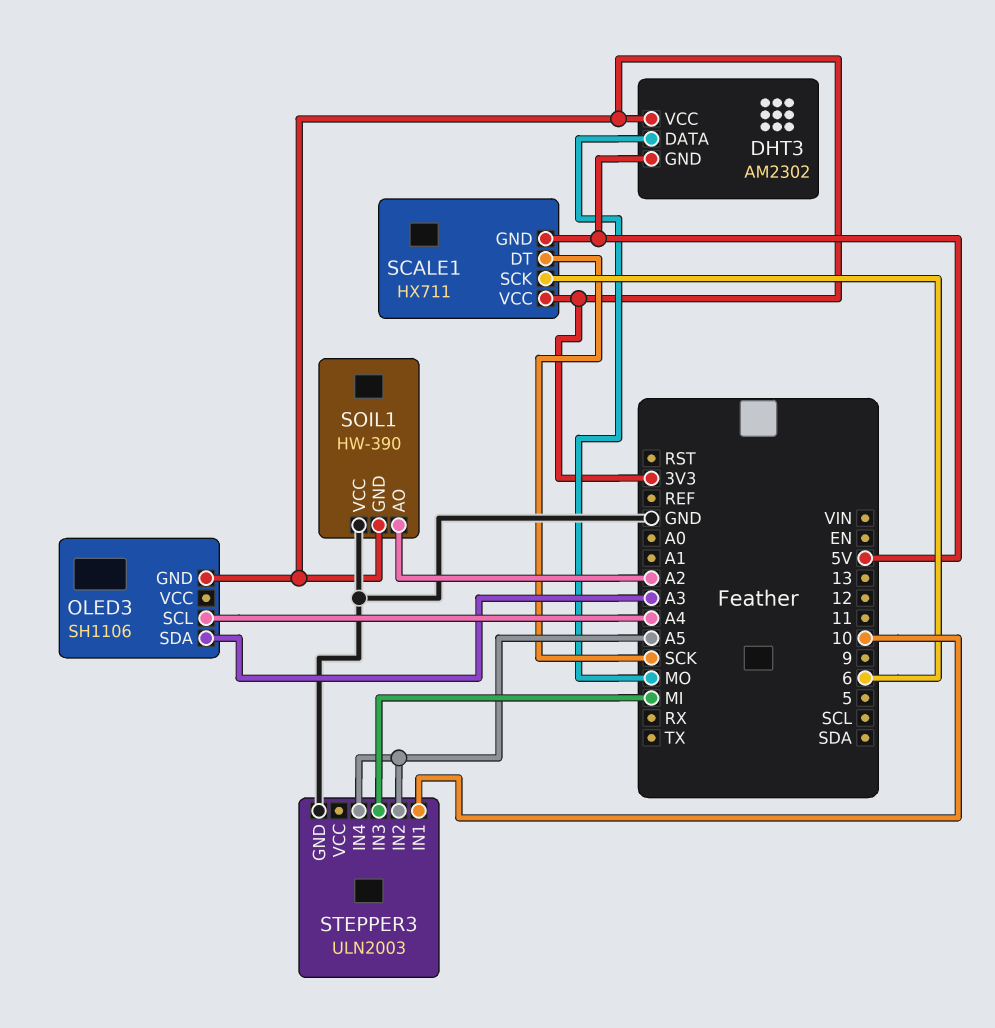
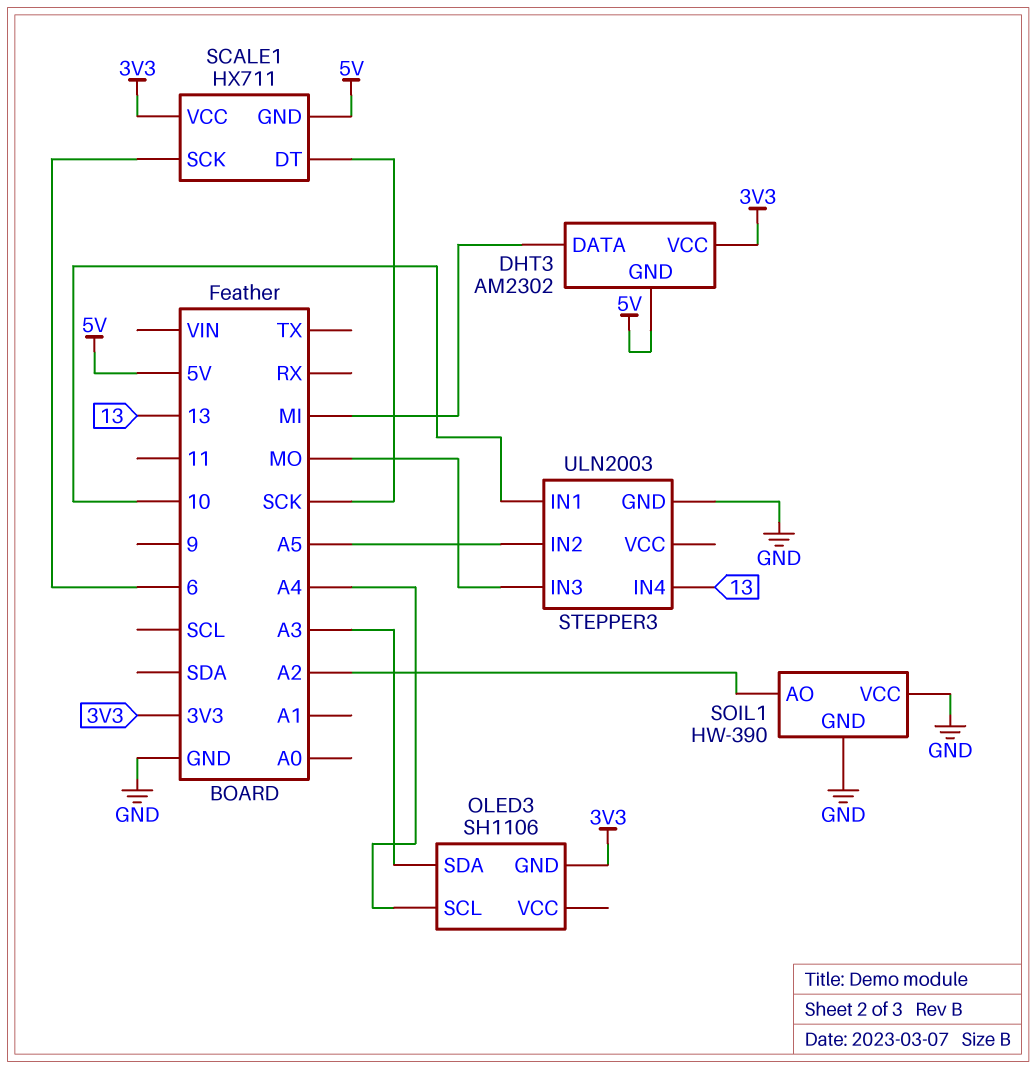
DHT3 pin DATA: MO -> MI
SOIL1 pin GND: 3V3 -> GND
STEPPER3 pin IN3: MI -> MO
STEPPER3 pin IN4: A5 -> 13

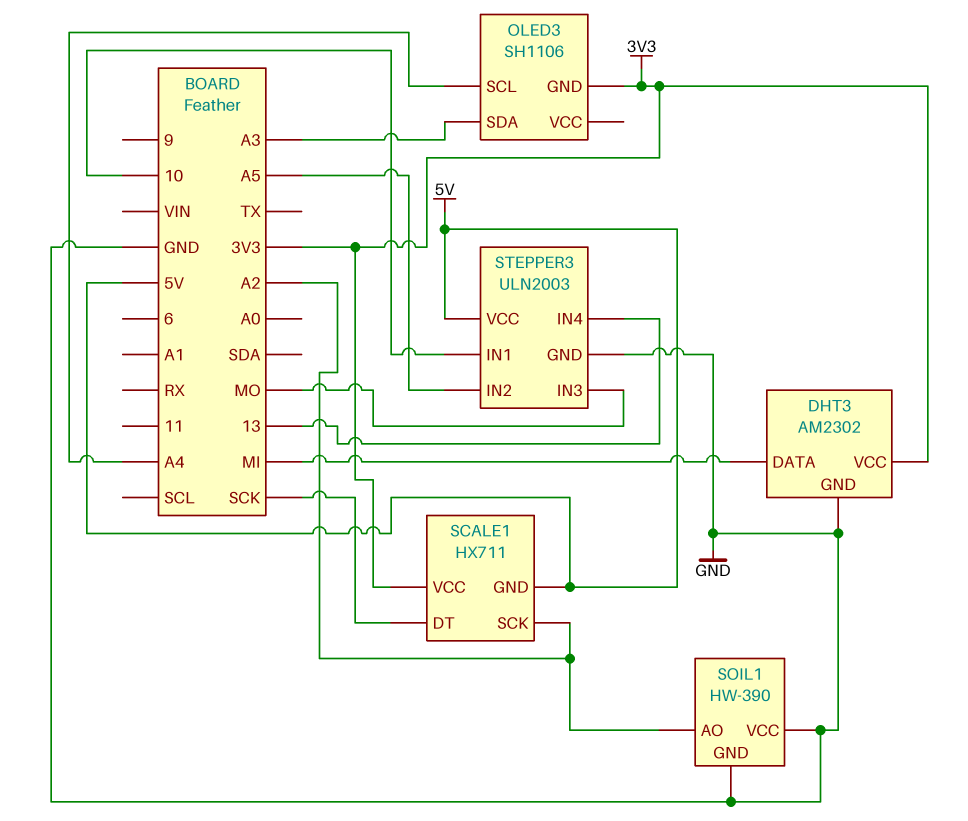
DHT3 pin GND: 5V -> GND
SCALE1 pin SCK: 6 -> A2
STEPPER3 pin VCC: none -> 5V

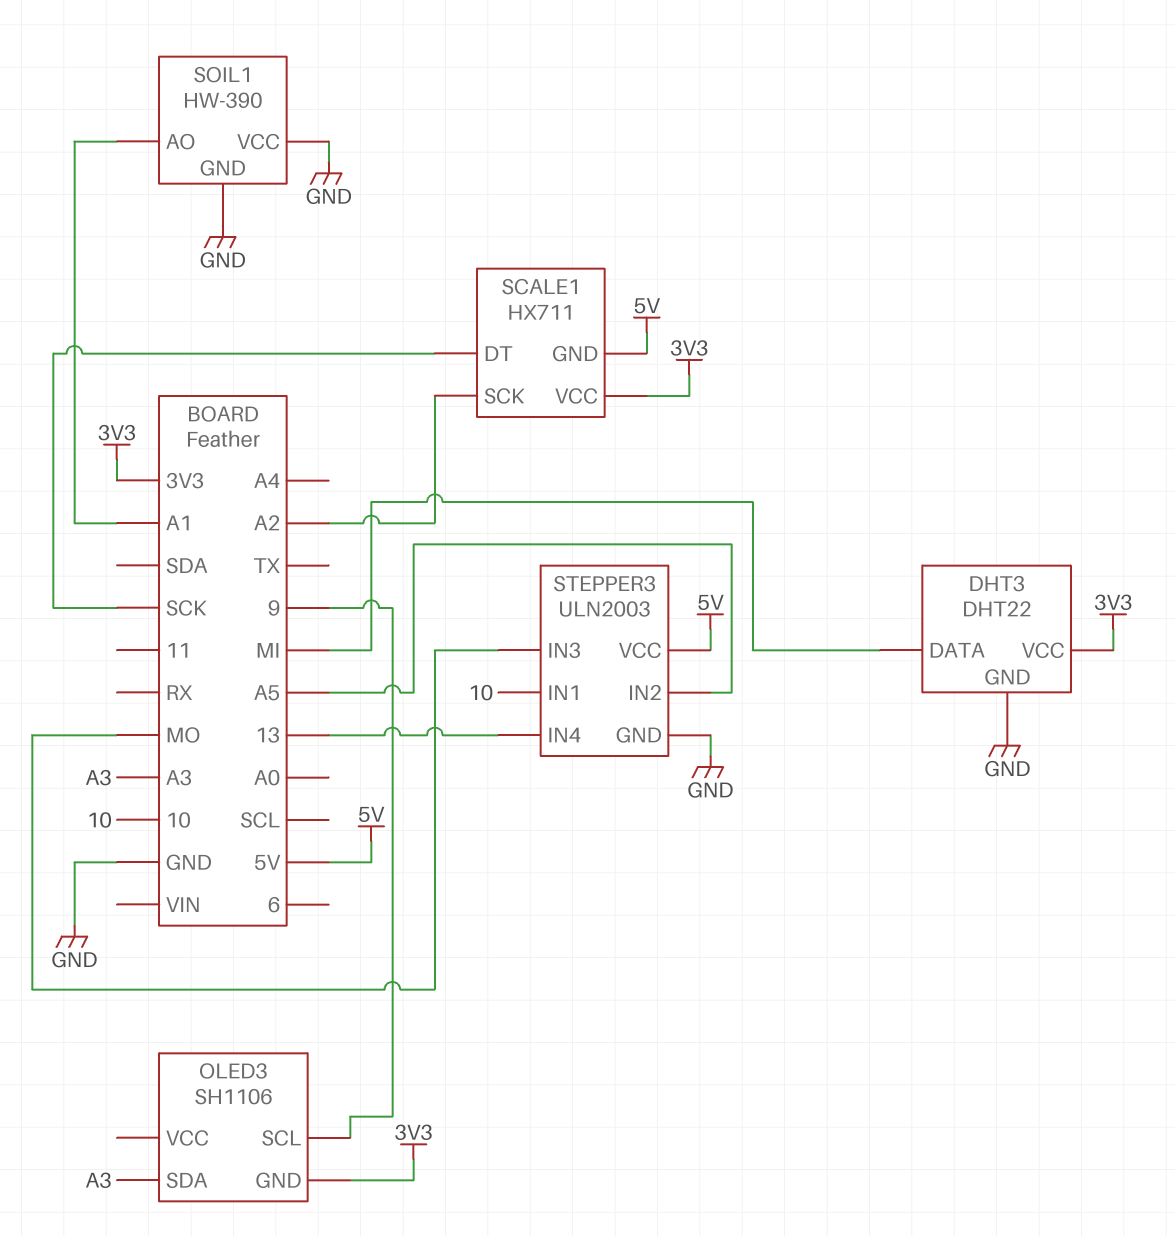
DHT3: AM2302 -> DHT22
OLED3 pin SCL: A4 -> 9
SOIL1 pin AO: A2 -> A1

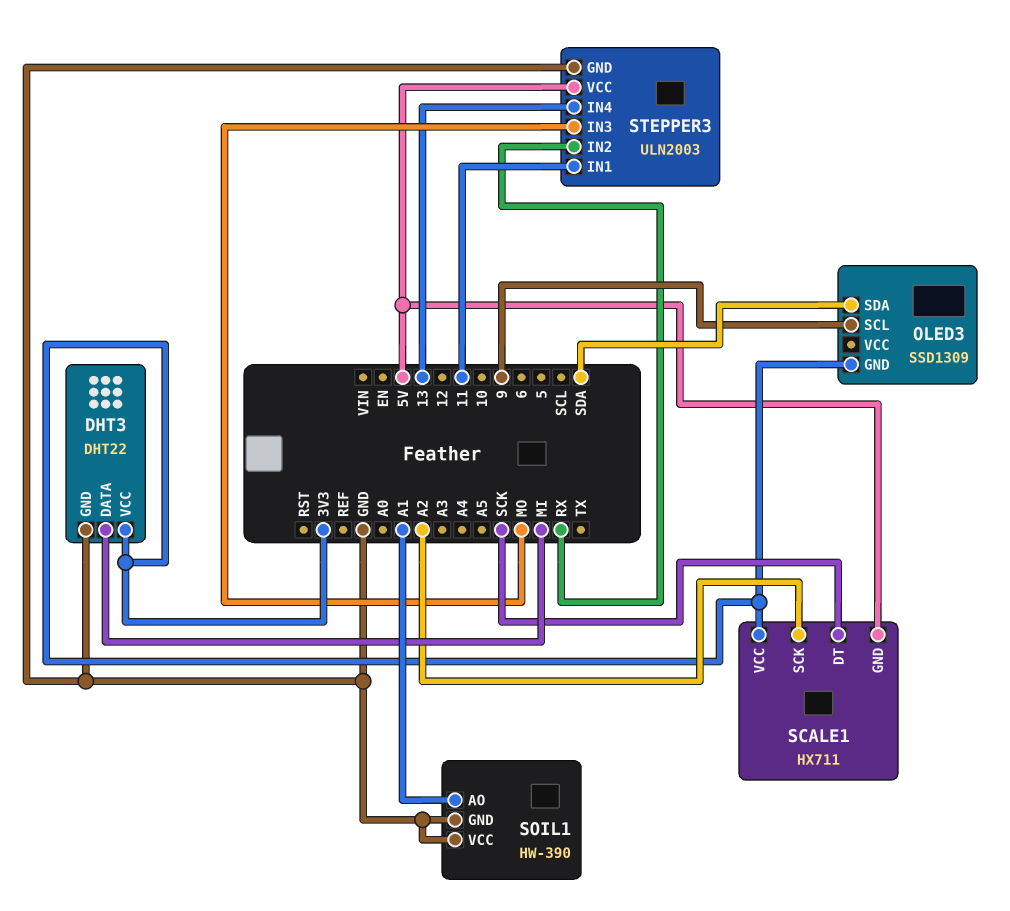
OLED3: SH1106 -> SSD1309
OLED3 pin SDA: A3 -> SDA
STEPPER3 pin IN1: 10 -> 11
STEPPER3 pin IN2: A5 -> RX

